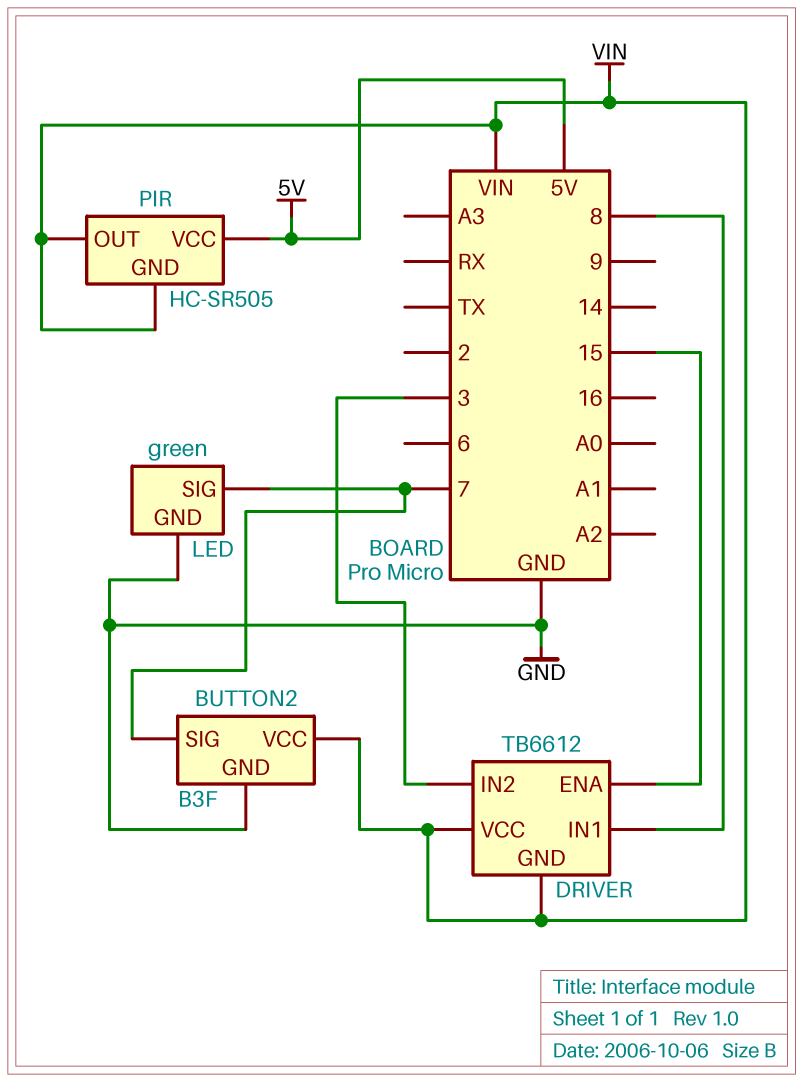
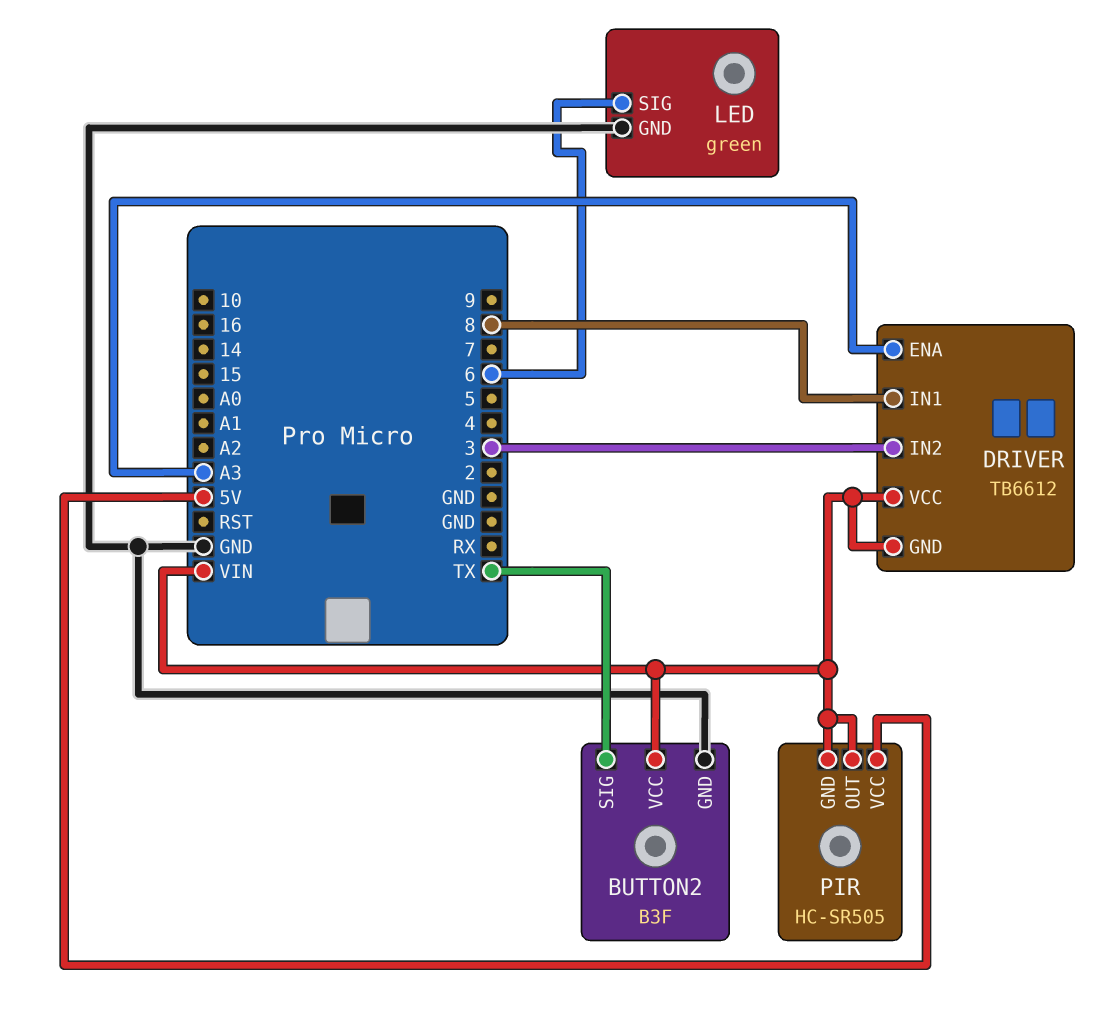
BUTTON2 pin SIG: 7 -> TX
DRIVER pin ENA: 15 -> A3
LED pin SIG: 7 -> 6

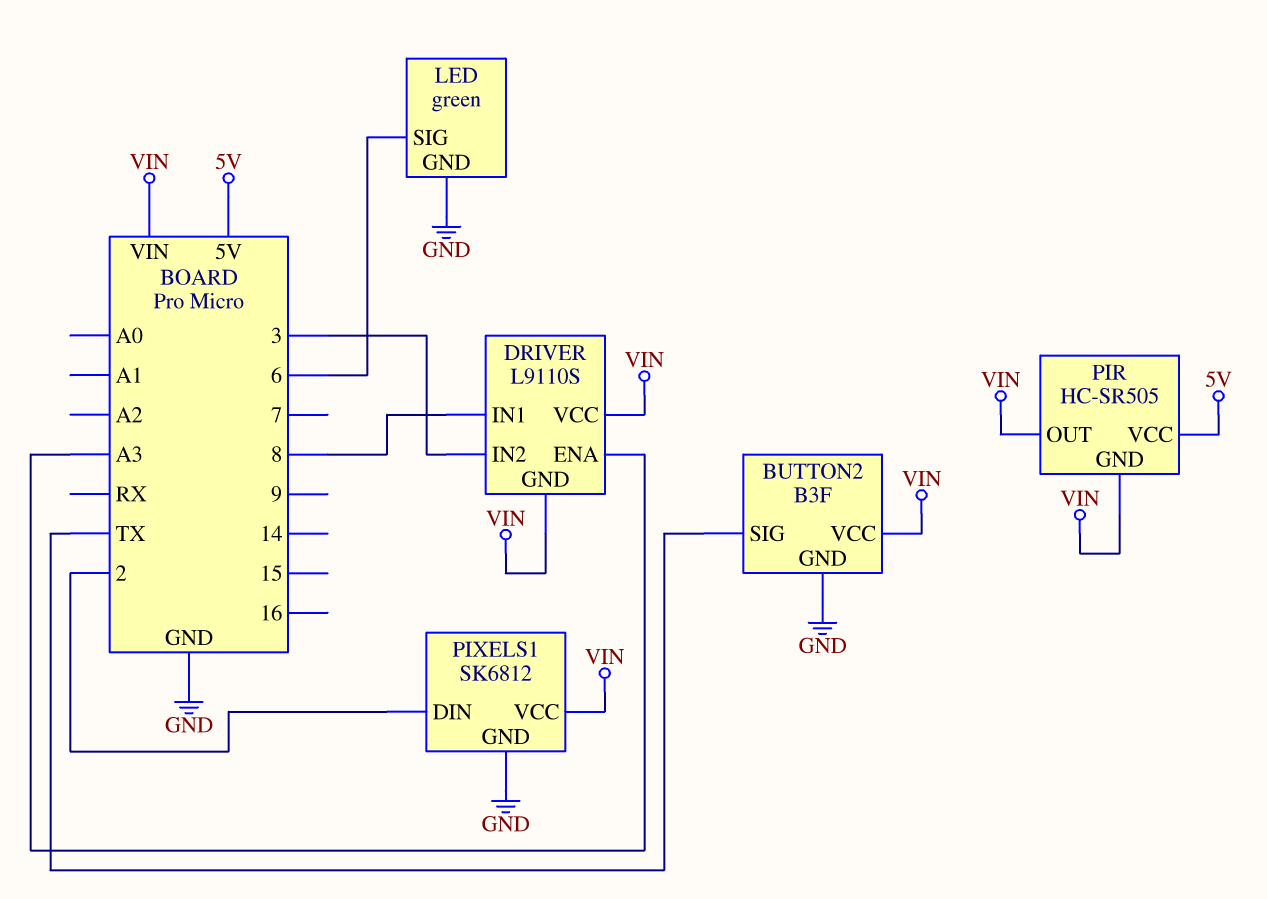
DRIVER: TB6612 -> L9110S
PIXELS1: none -> SK6812
PIXELS1 pin DIN: none -> 2
PIXELS1 pin GND: none -> GND
PIXELS1 pin VCC: none -> VIN

